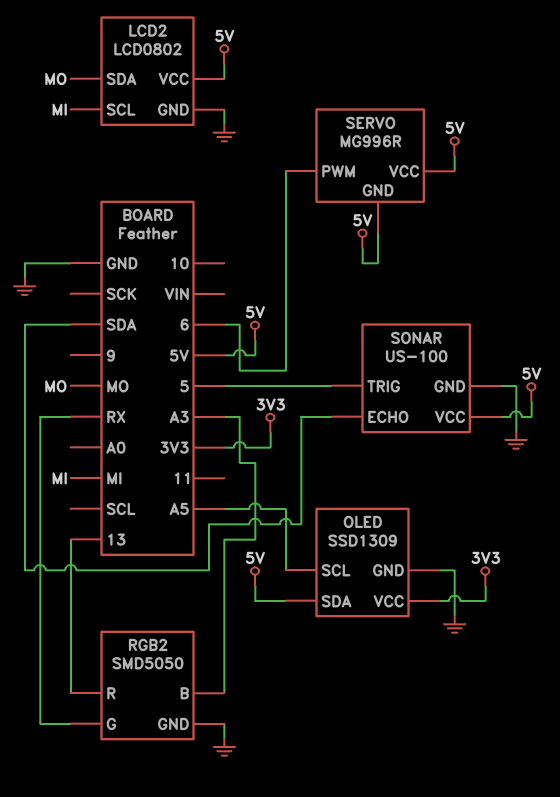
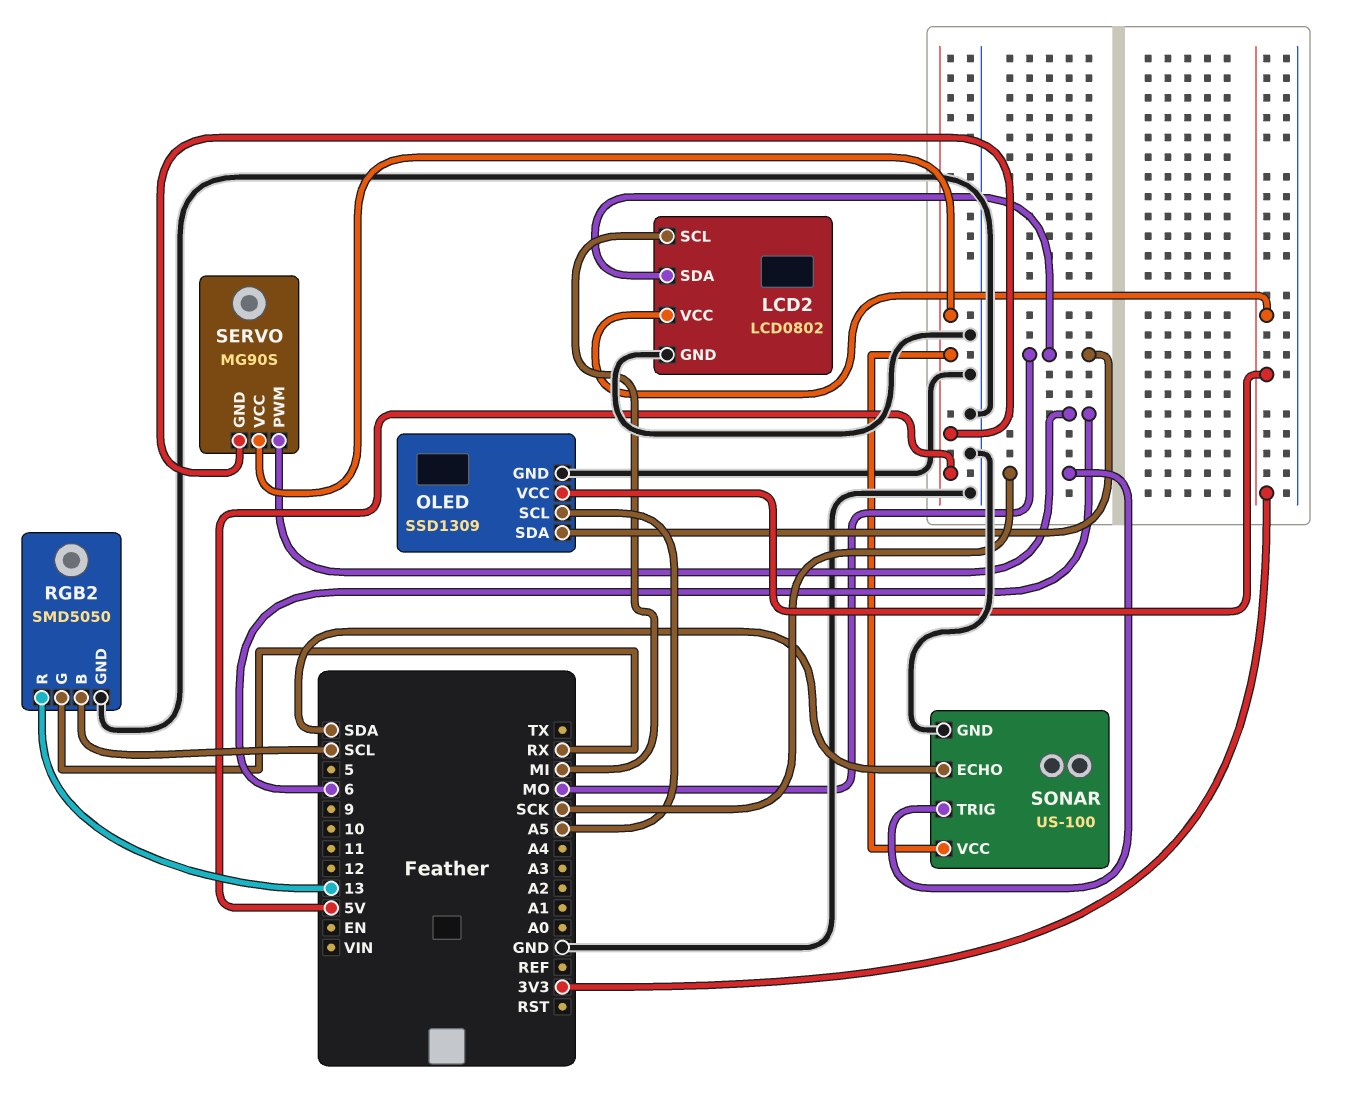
LCD2 pin VCC: 5V -> 3V3
OLED pin SDA: 5V -> MO
RGB2 pin B: A3 -> SCL
SERVO: MG996R -> MG90S
SONAR pin TRIG: 5 -> SCK

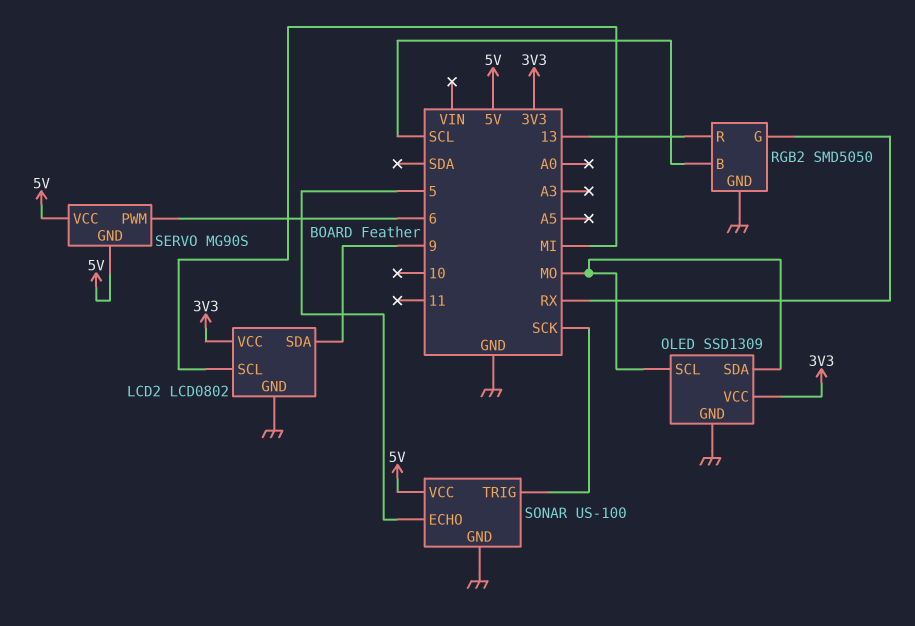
LCD2 pin SDA: MO -> 9
OLED pin SCL: A5 -> MO
SONAR pin ECHO: SDA -> 5

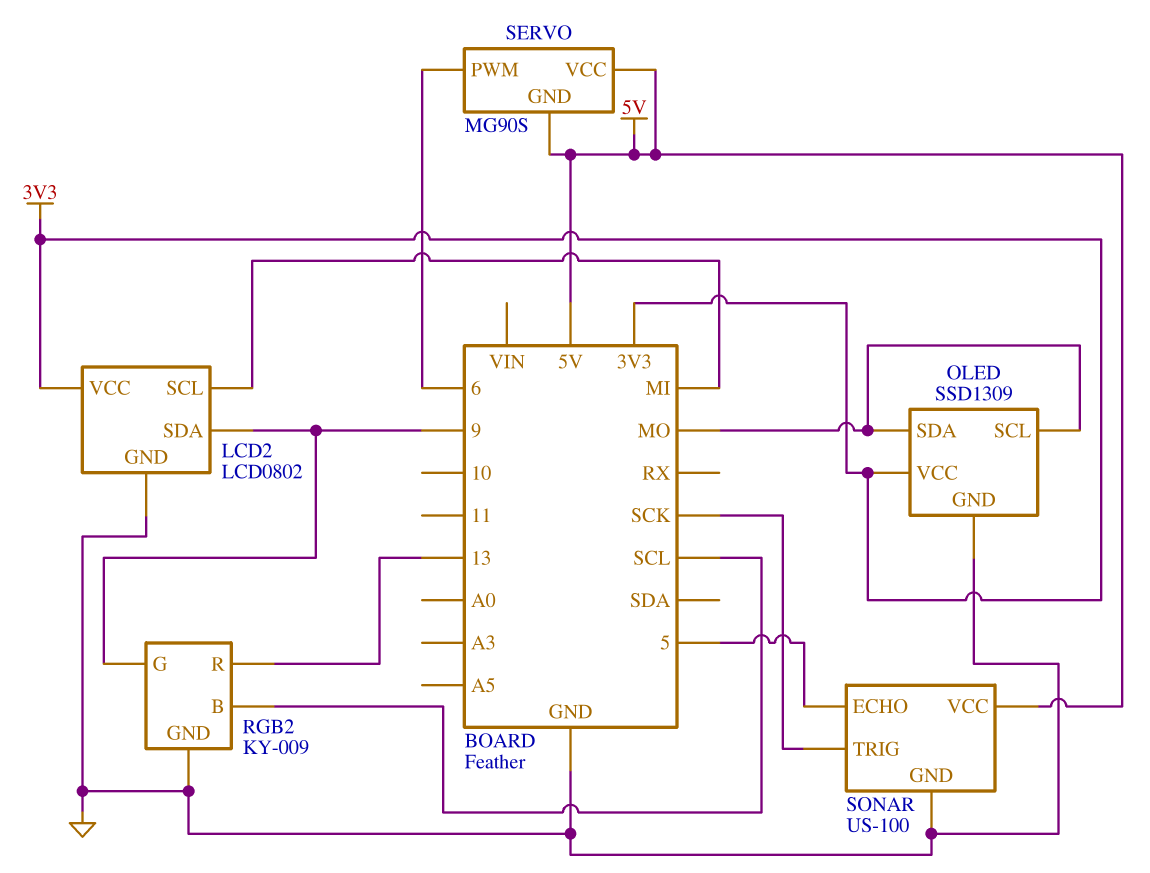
RGB2: SMD5050 -> KY-009
RGB2 pin G: RX -> 9

